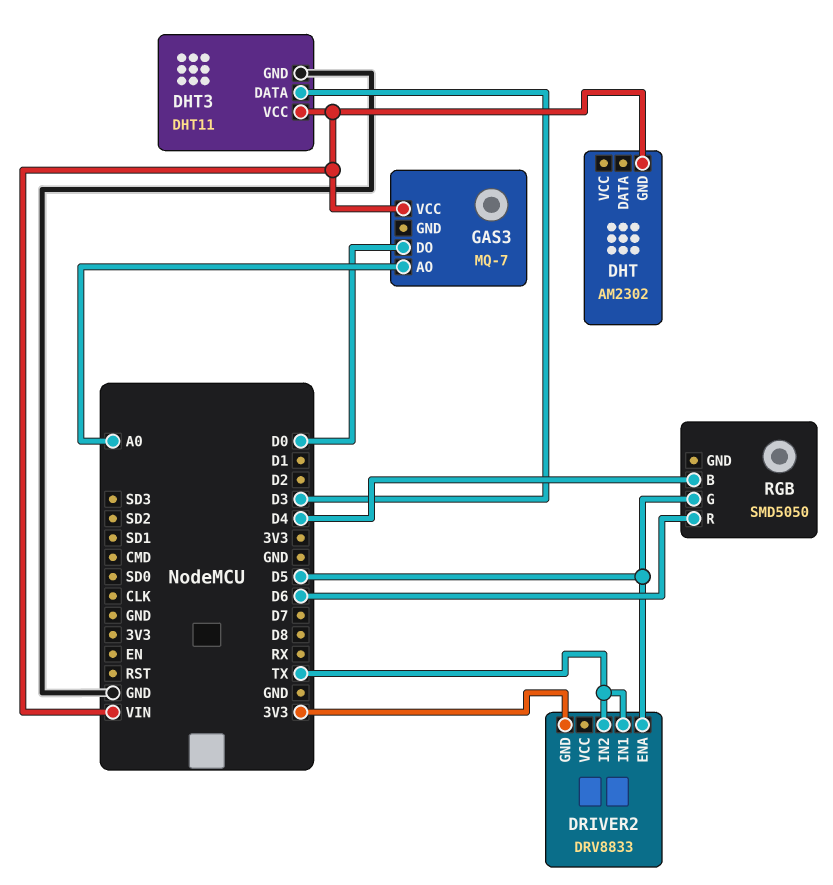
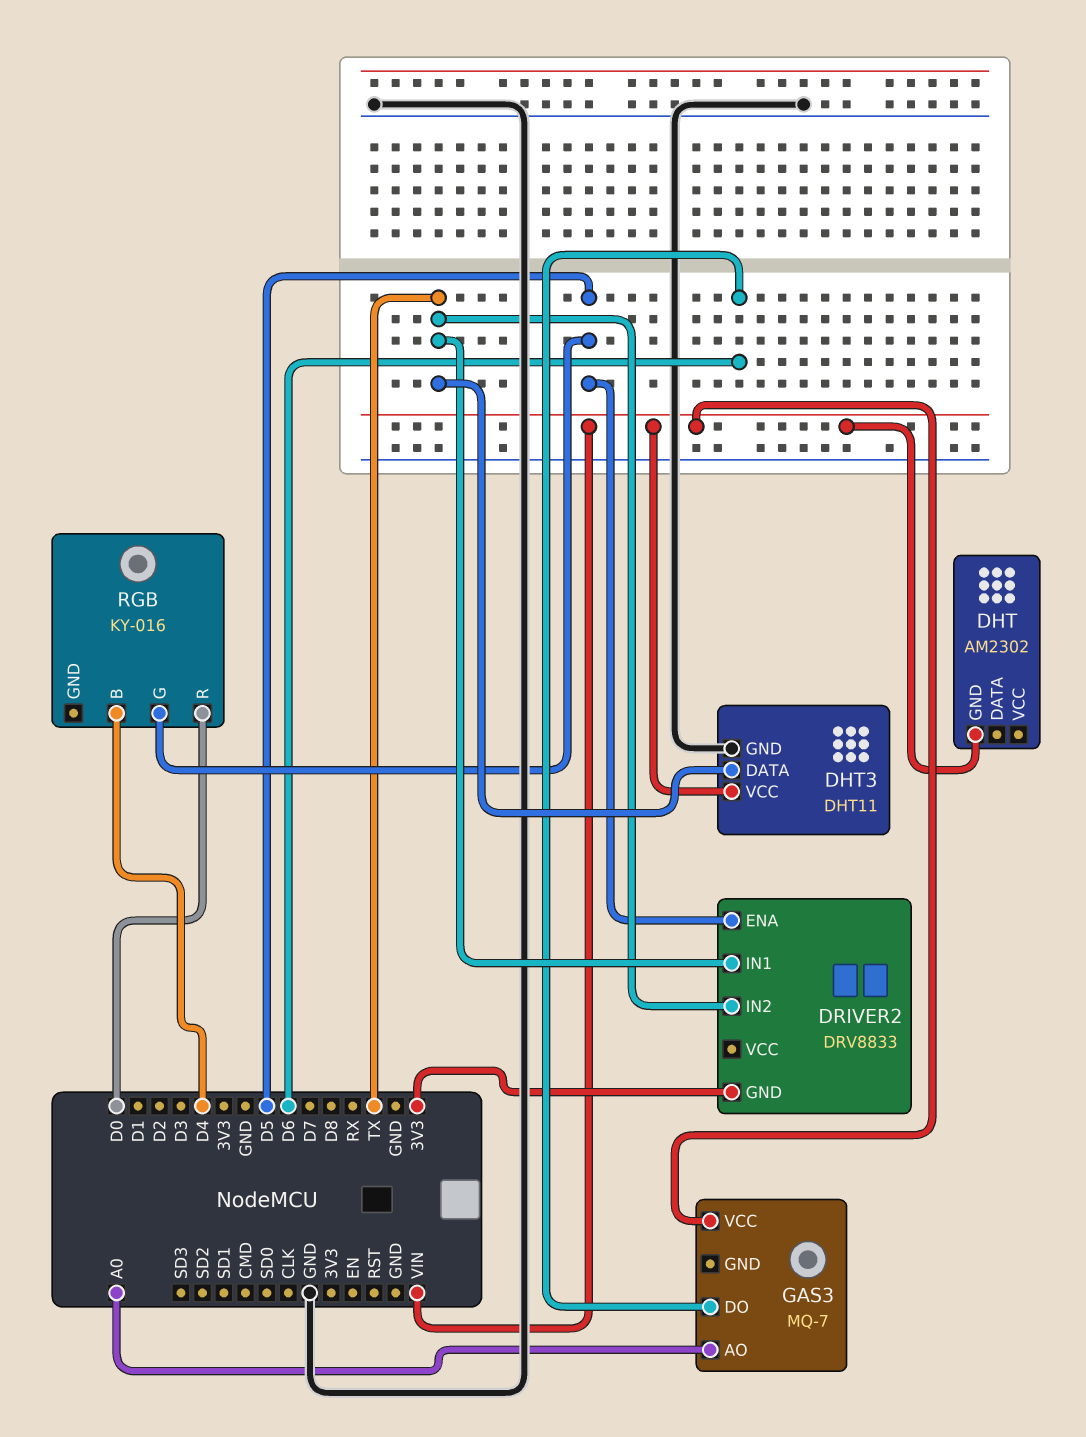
DHT3 pin DATA: D3 -> TX
GAS3 pin DO: D0 -> D6
RGB: SMD5050 -> KY-016
RGB pin R: D6 -> D0

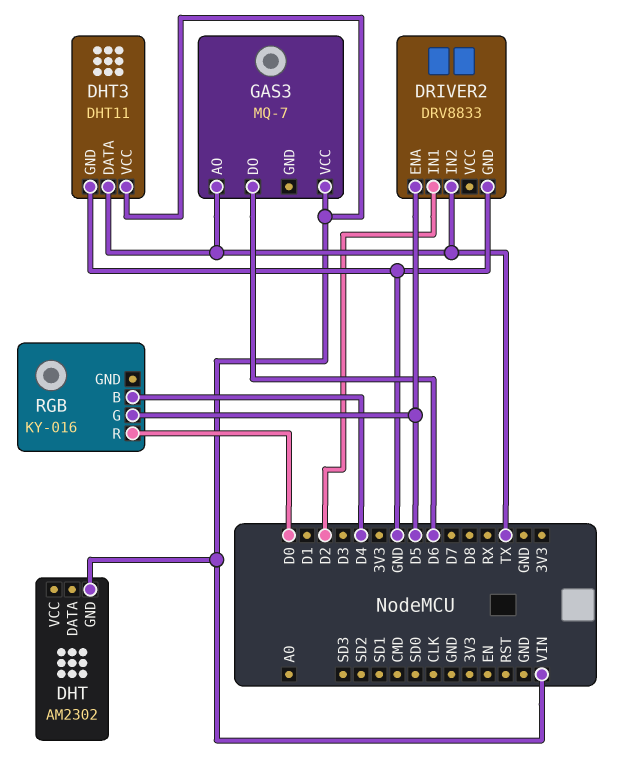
DRIVER2 pin GND: 3V3 -> GND
DRIVER2 pin IN1: TX -> D2
GAS3 pin AO: A0 -> TX

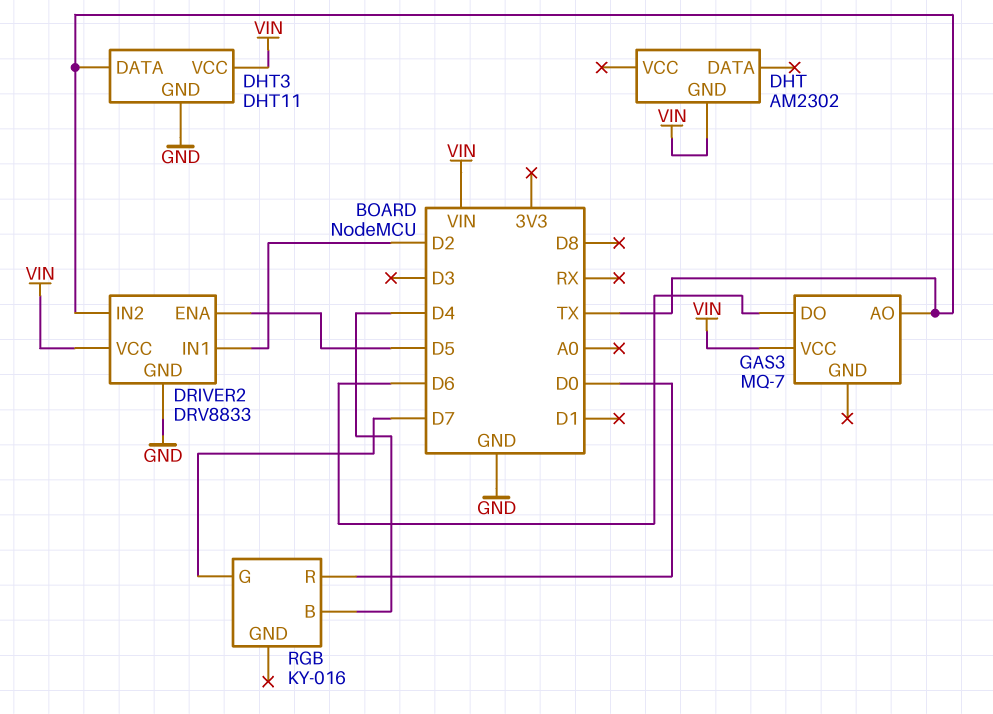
DRIVER2 pin VCC: none -> VIN
RGB pin G: D5 -> D7

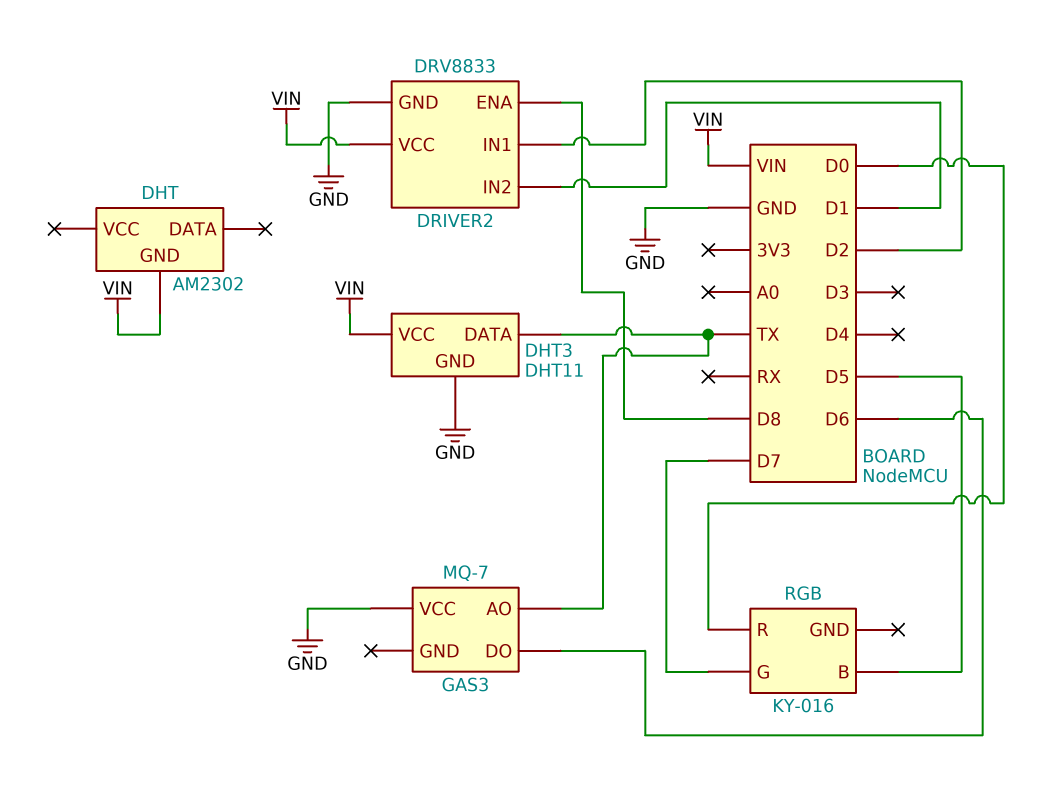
DRIVER2 pin ENA: D5 -> D8
DRIVER2 pin IN2: TX -> D1
GAS3 pin VCC: VIN -> GND
RGB pin B: D4 -> D5

